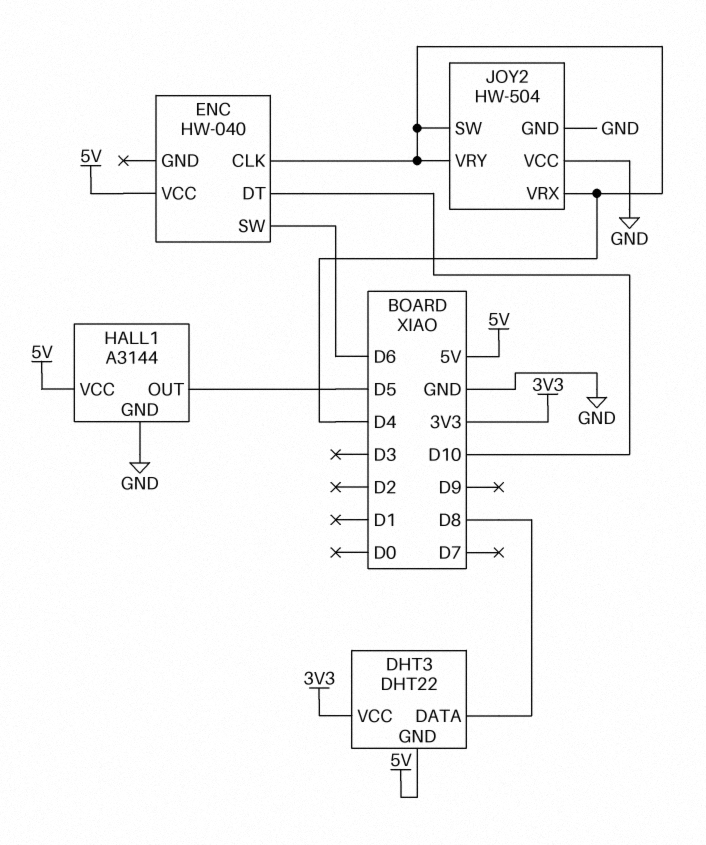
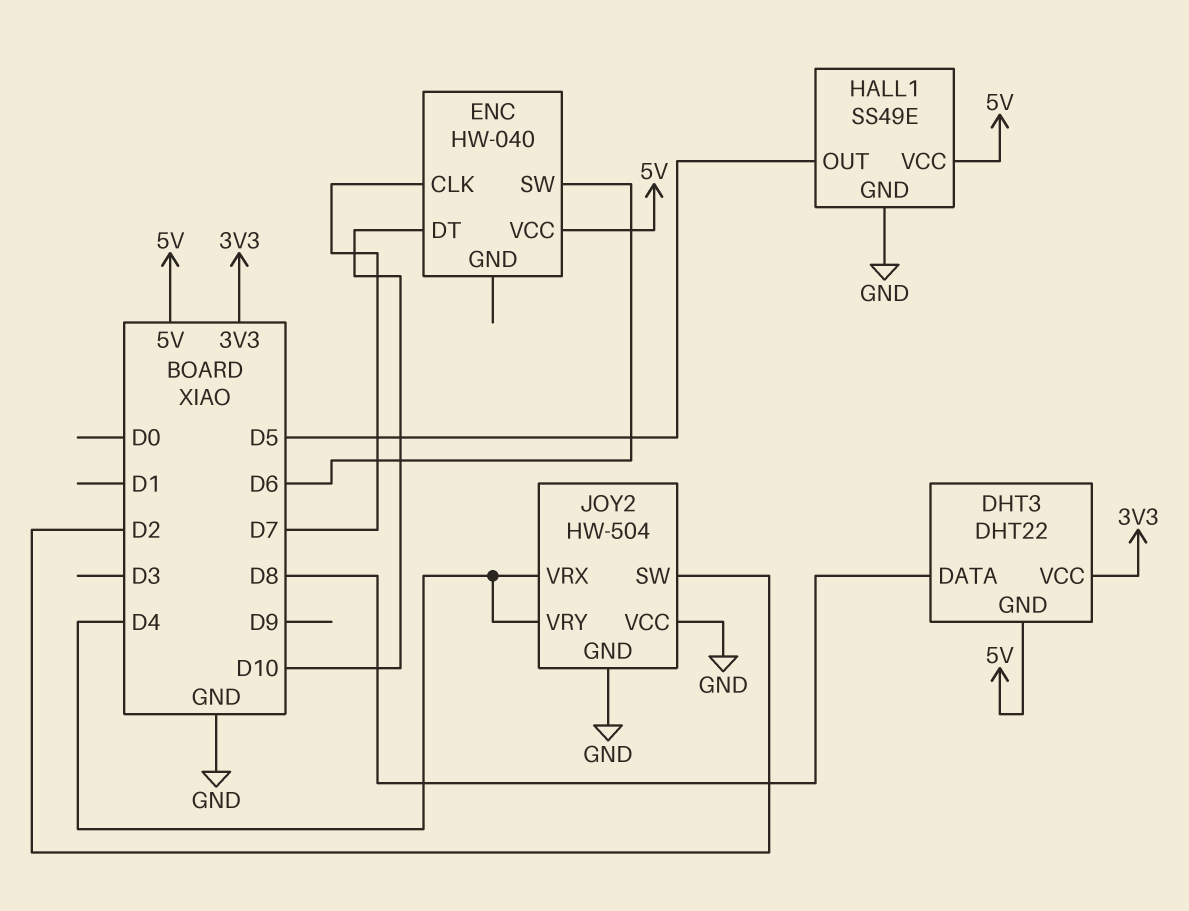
ENC pin CLK: D4 -> D7
HALL1: A3144 -> SS49E
JOY2 pin SW: D4 -> D2

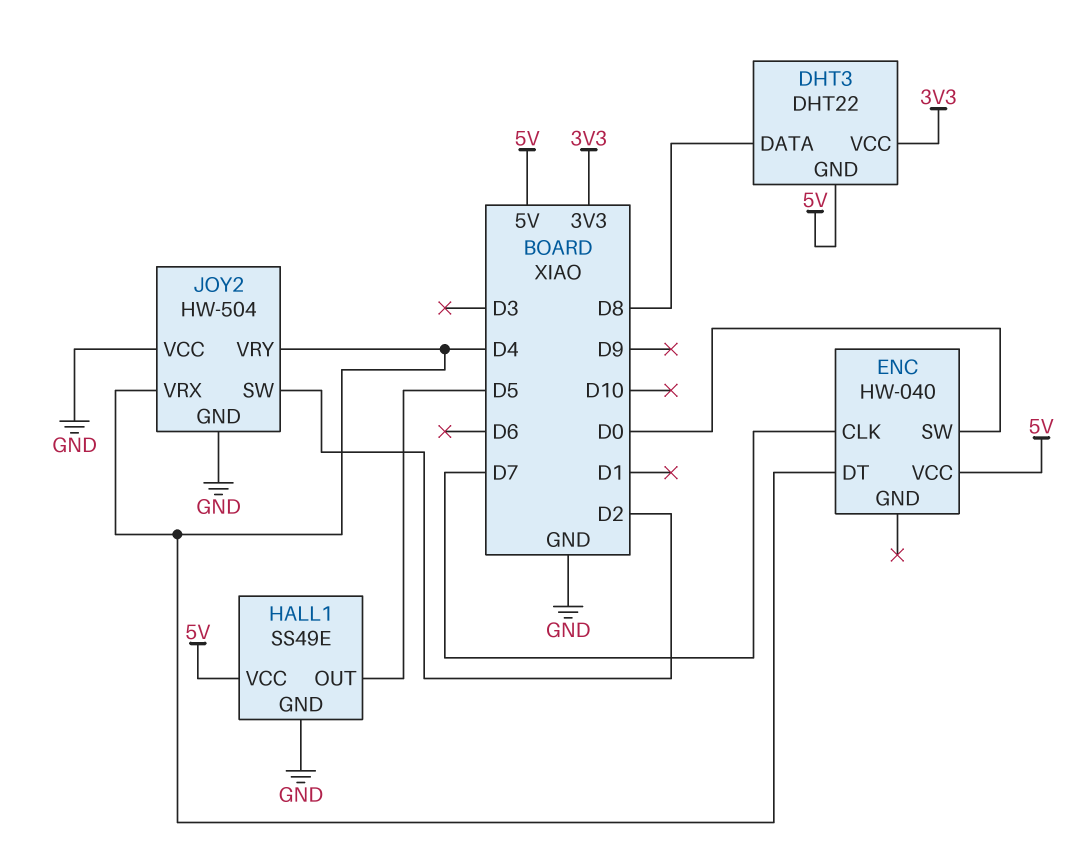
ENC pin DT: D10 -> D4
ENC pin SW: D6 -> D0

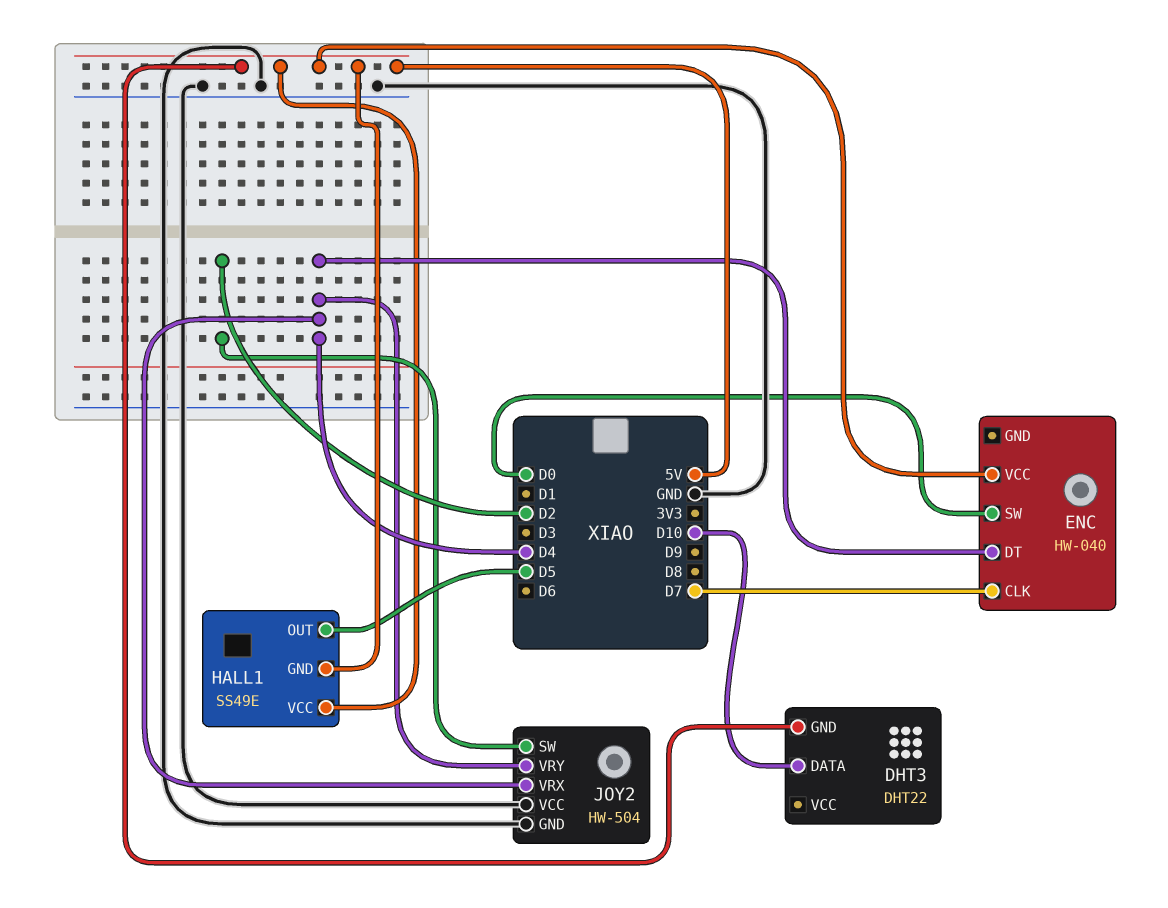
DHT3 pin DATA: D8 -> D10
DHT3 pin VCC: 3V3 -> none
HALL1 pin GND: GND -> 5V

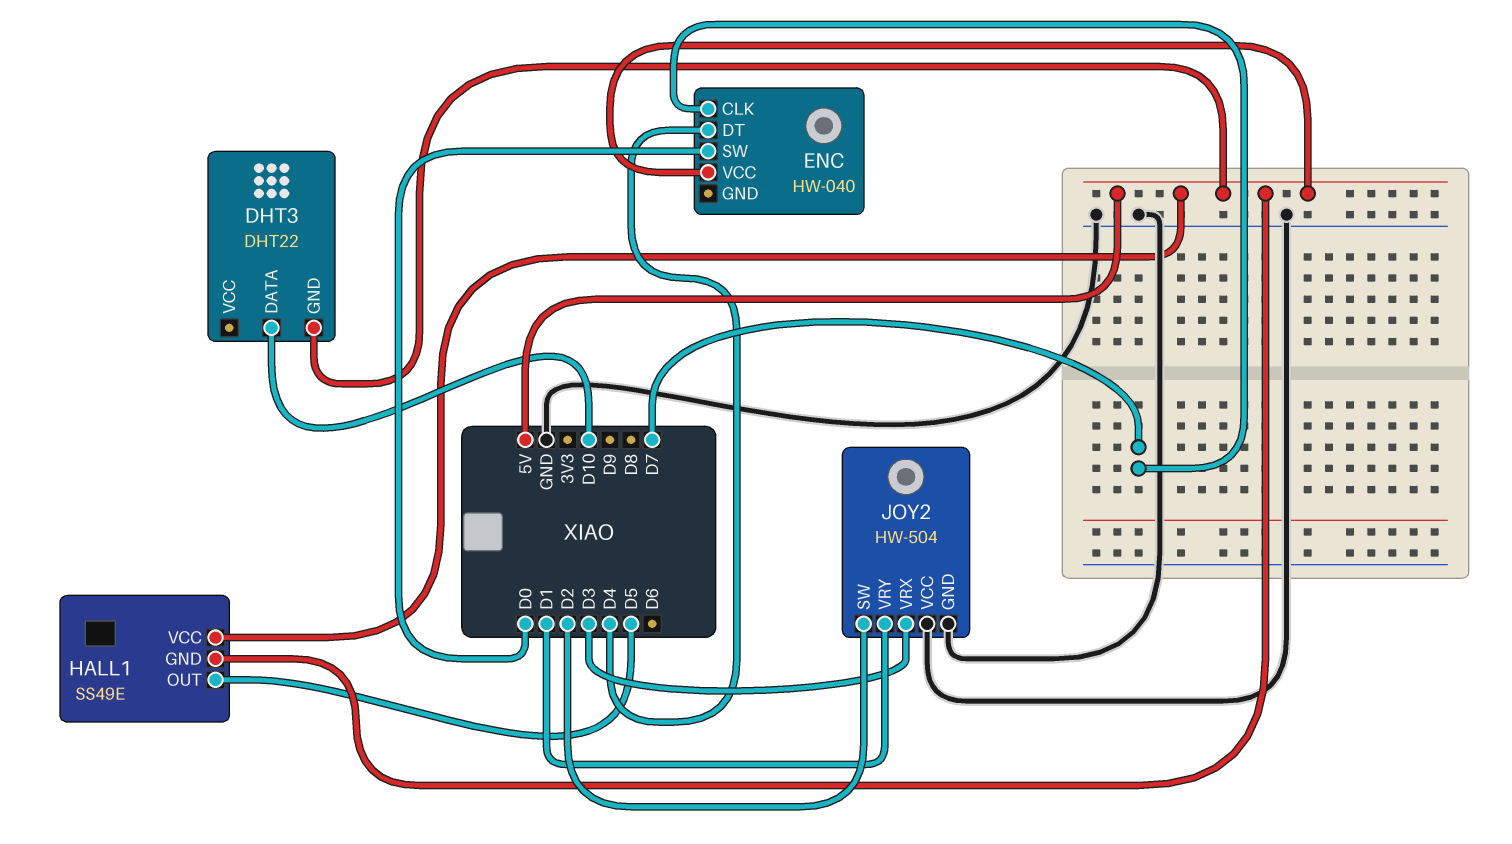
JOY2 pin VRX: D4 -> D3
JOY2 pin VRY: D4 -> D1

